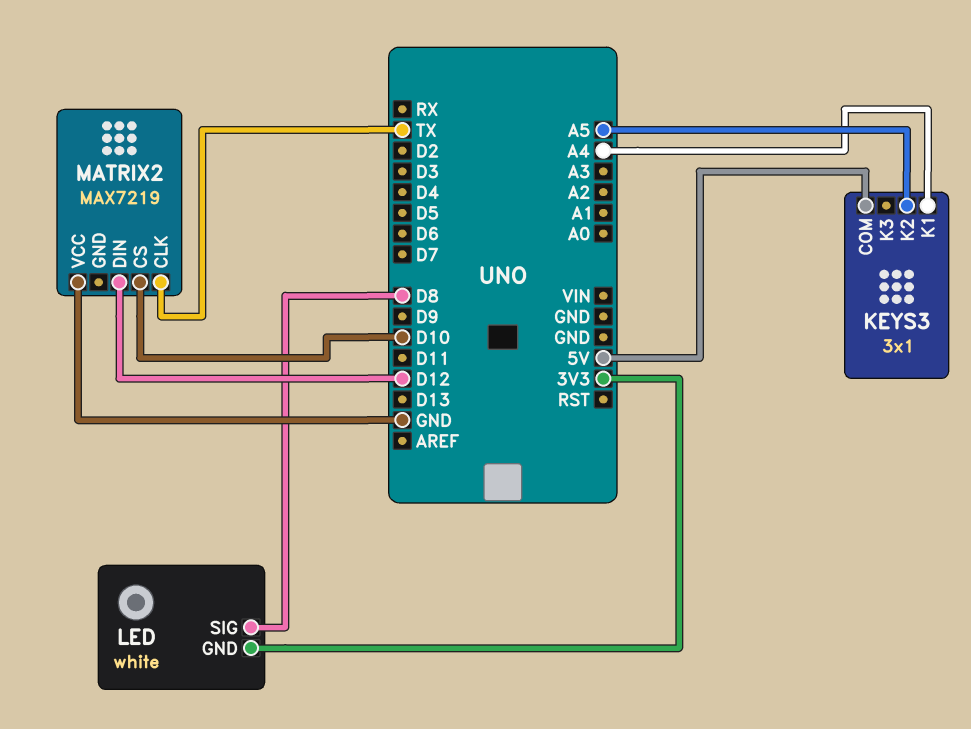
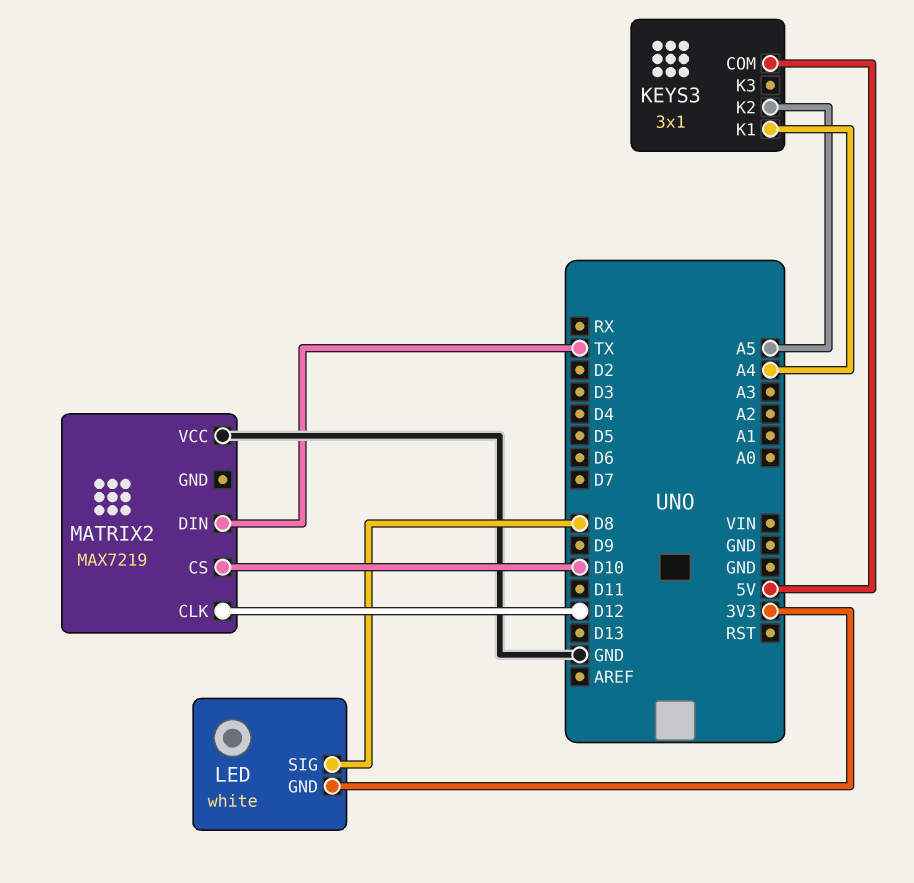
MATRIX2 pin CLK: TX -> D12
MATRIX2 pin DIN: D12 -> TX

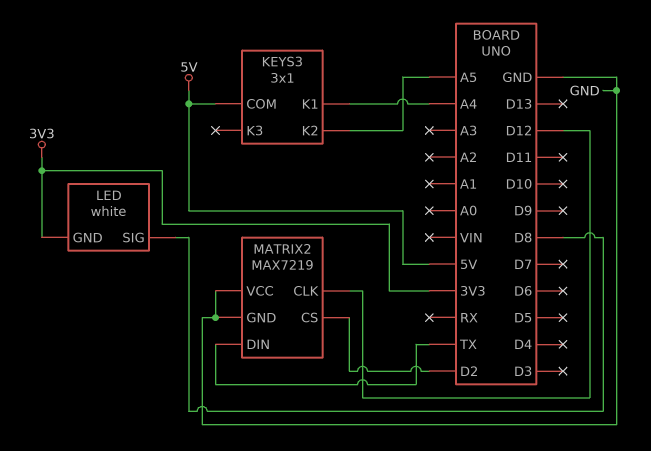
MATRIX2 pin CS: D10 -> D2
MATRIX2 pin GND: none -> GND

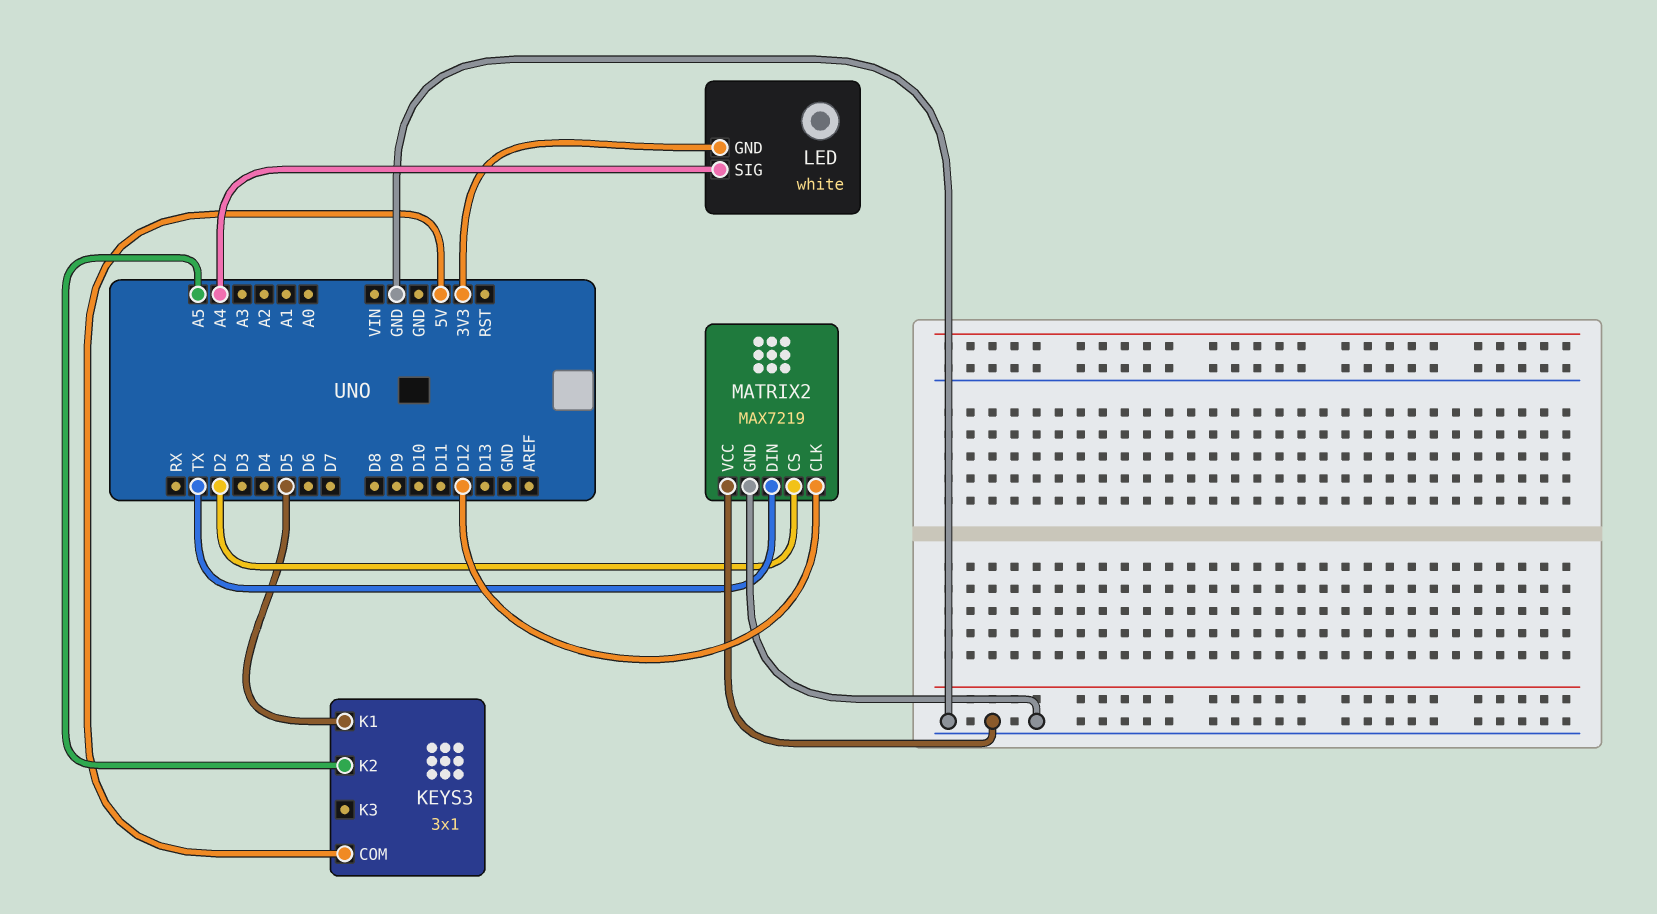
KEYS3 pin K1: A4 -> D5
LED pin SIG: D8 -> A4

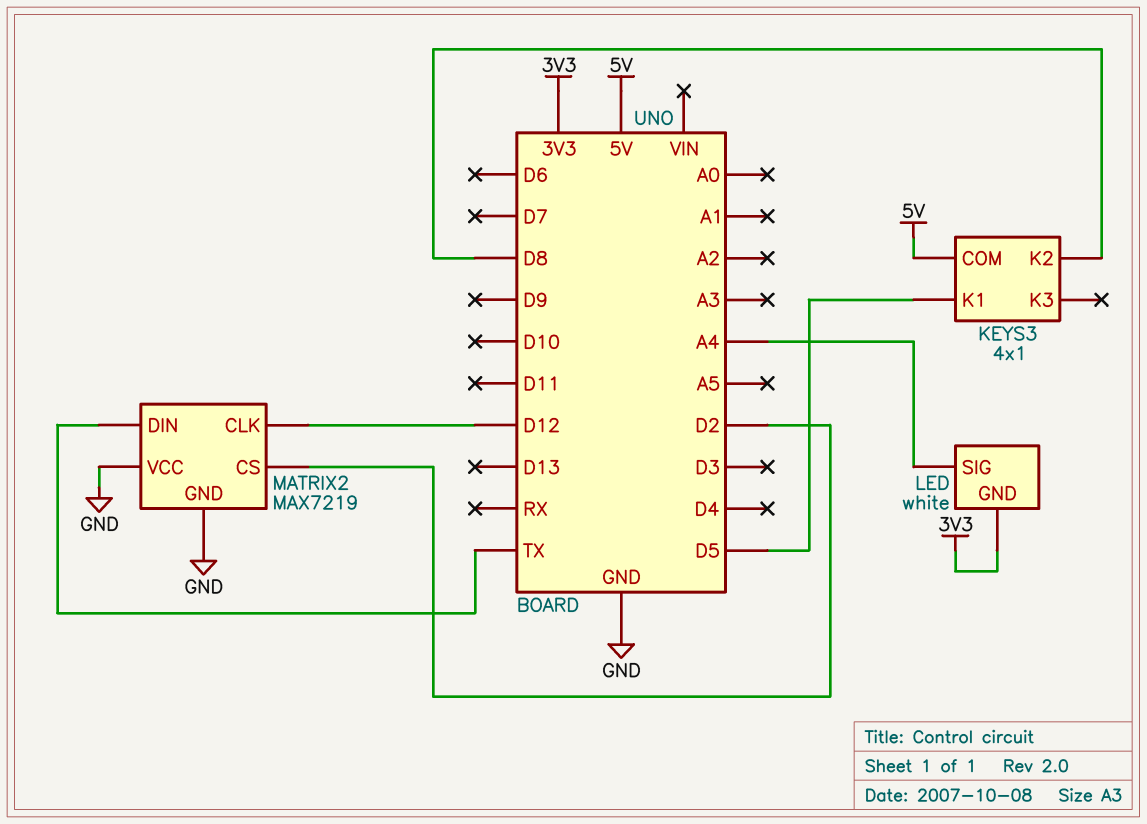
KEYS3: 3x1 -> 4x1
KEYS3 pin K2: A5 -> D8

